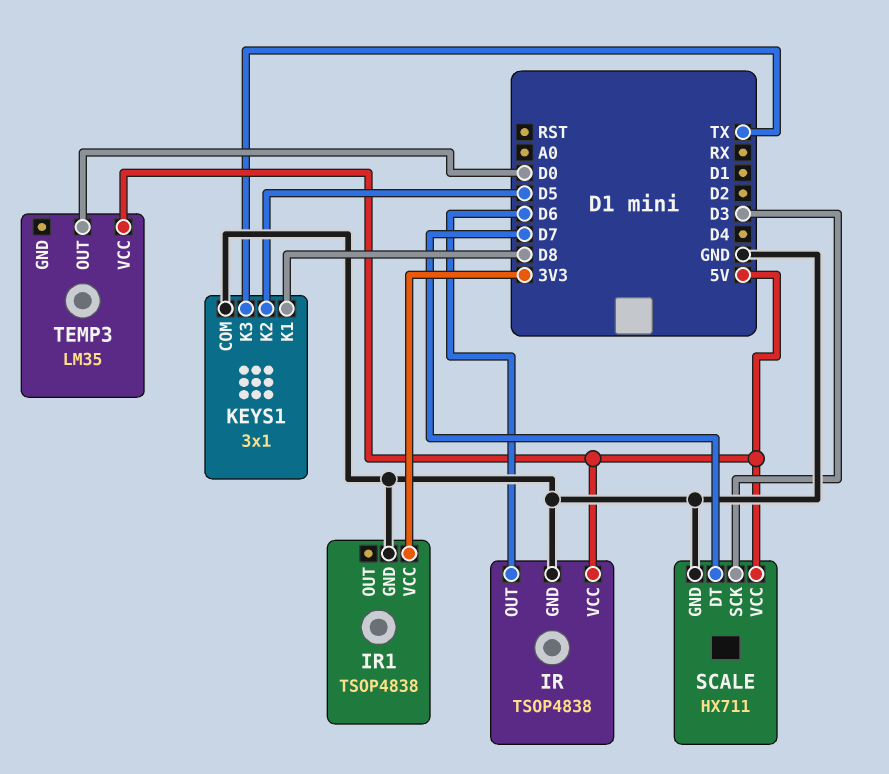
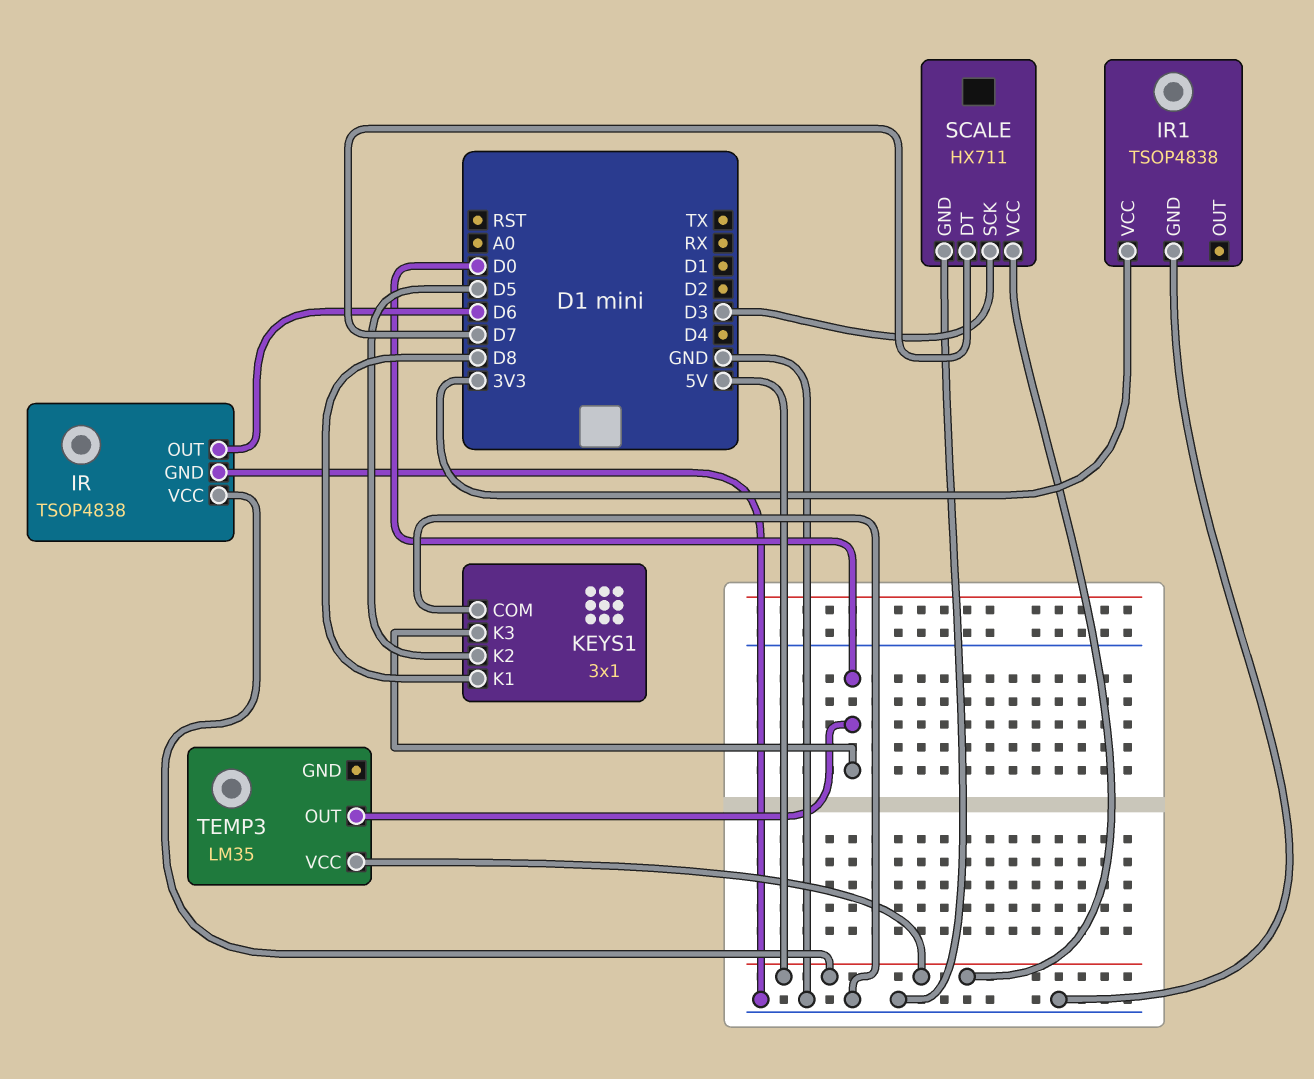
KEYS1 pin K3: TX -> D0

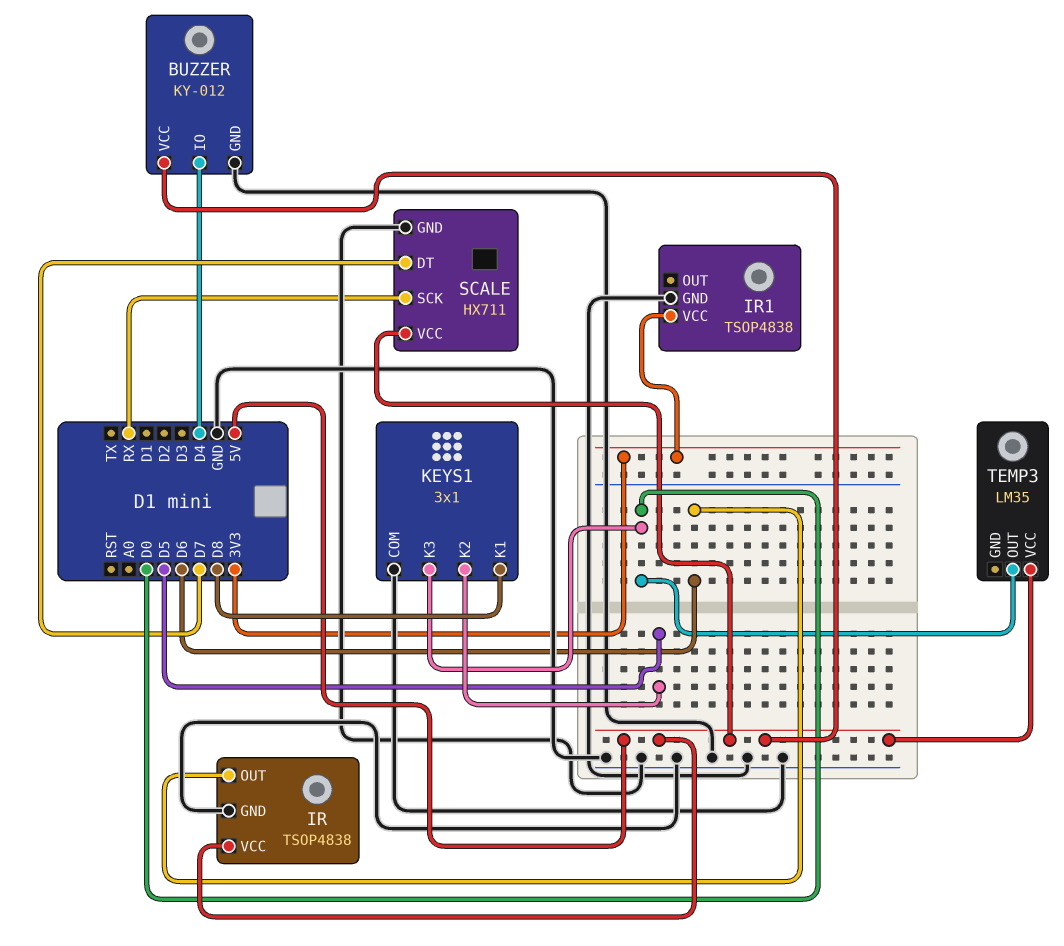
BUZZER: none -> KY-012
BUZZER pin GND: none -> GND
BUZZER pin IO: none -> D4
BUZZER pin VCC: none -> 5V
SCALE pin SCK: D3 -> RX

